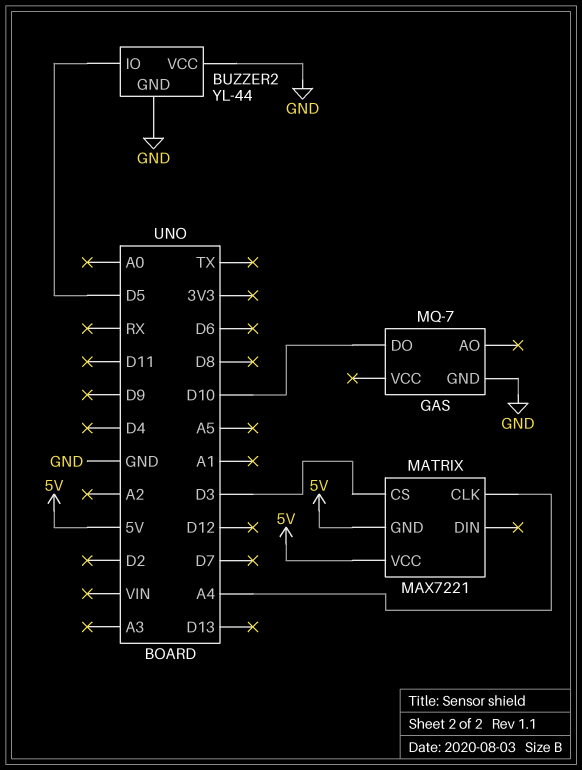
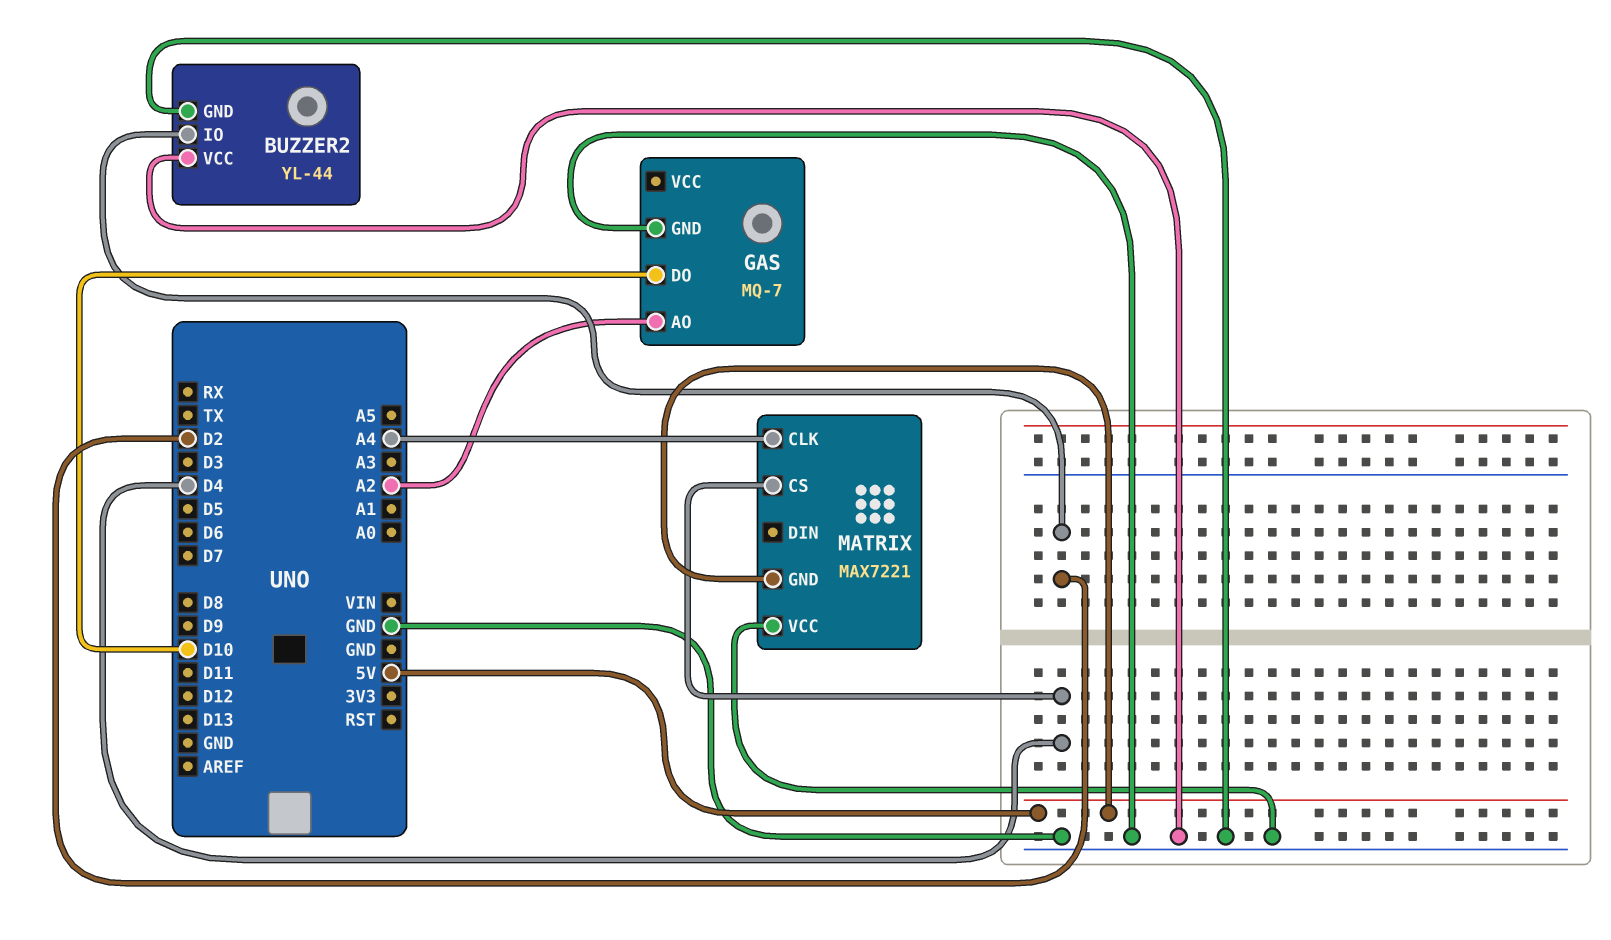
BUZZER2 pin IO: D5 -> D2
GAS pin AO: none -> A2
MATRIX pin CS: D3 -> D4
MATRIX pin VCC: 5V -> GND

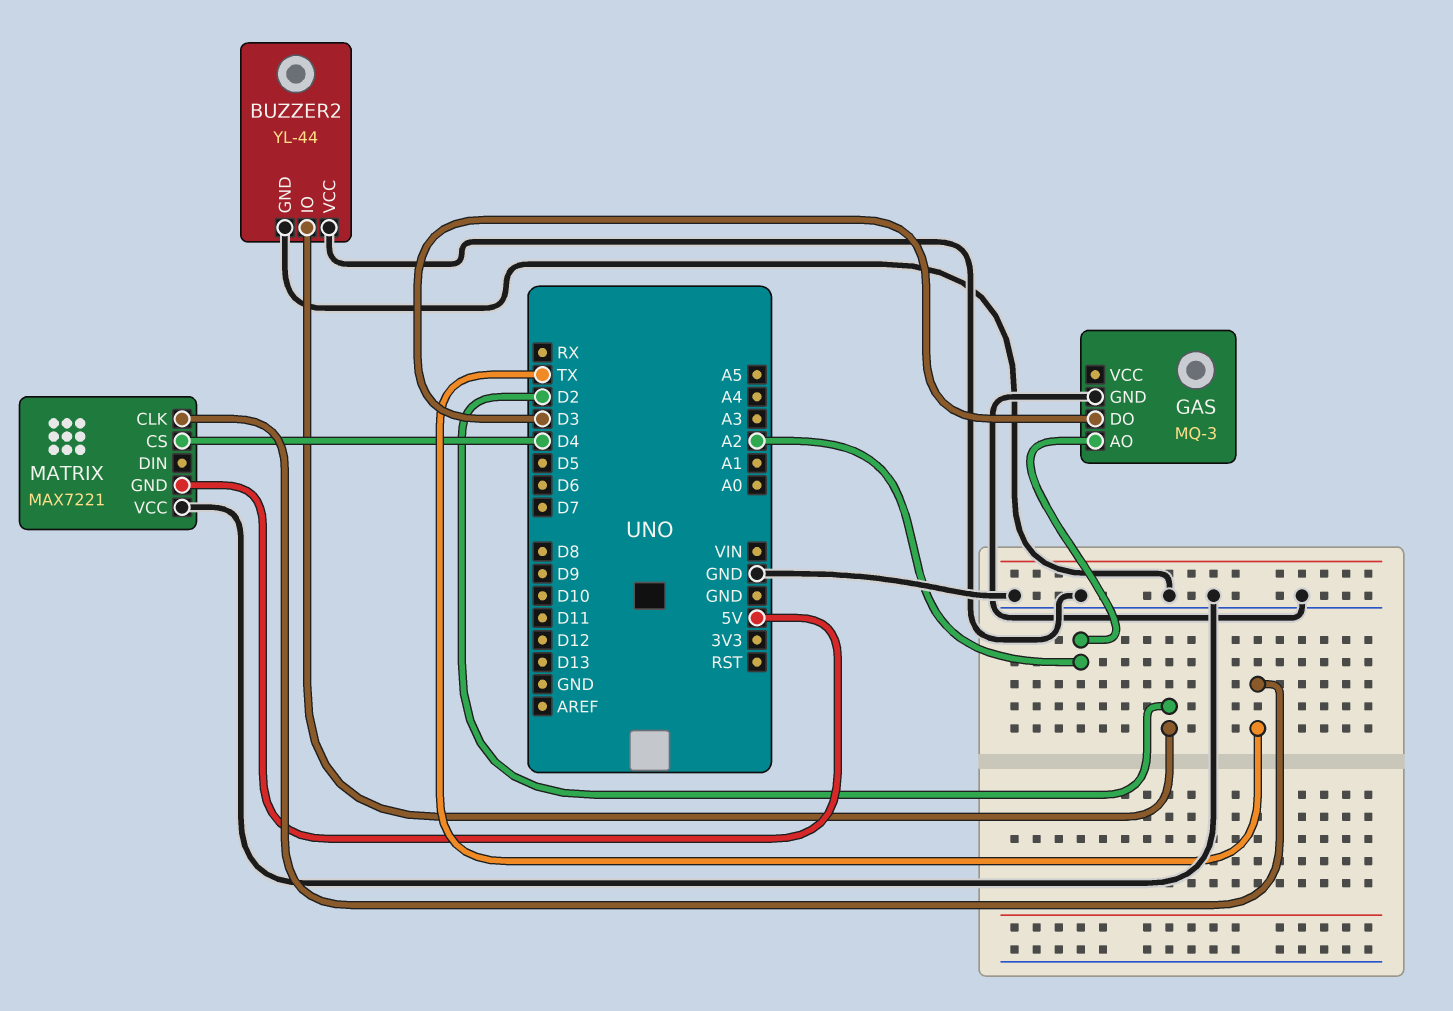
GAS: MQ-7 -> MQ-3
GAS pin DO: D10 -> D3
MATRIX pin CLK: A4 -> TX

